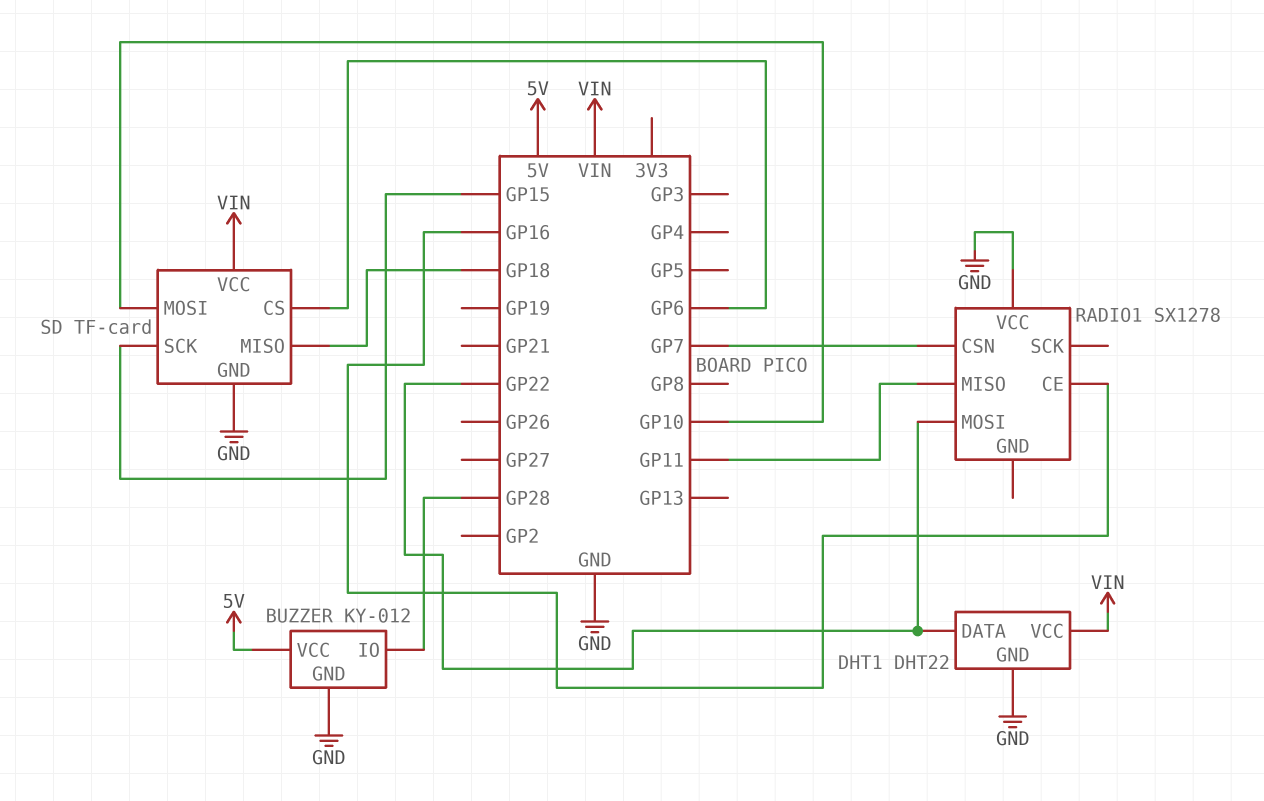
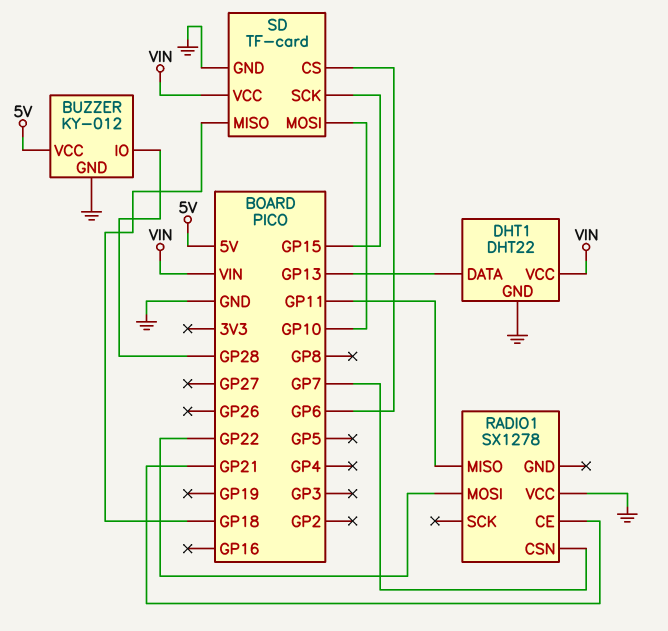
DHT1 pin DATA: GP22 -> GP13
RADIO1 pin CE: GP16 -> GP21

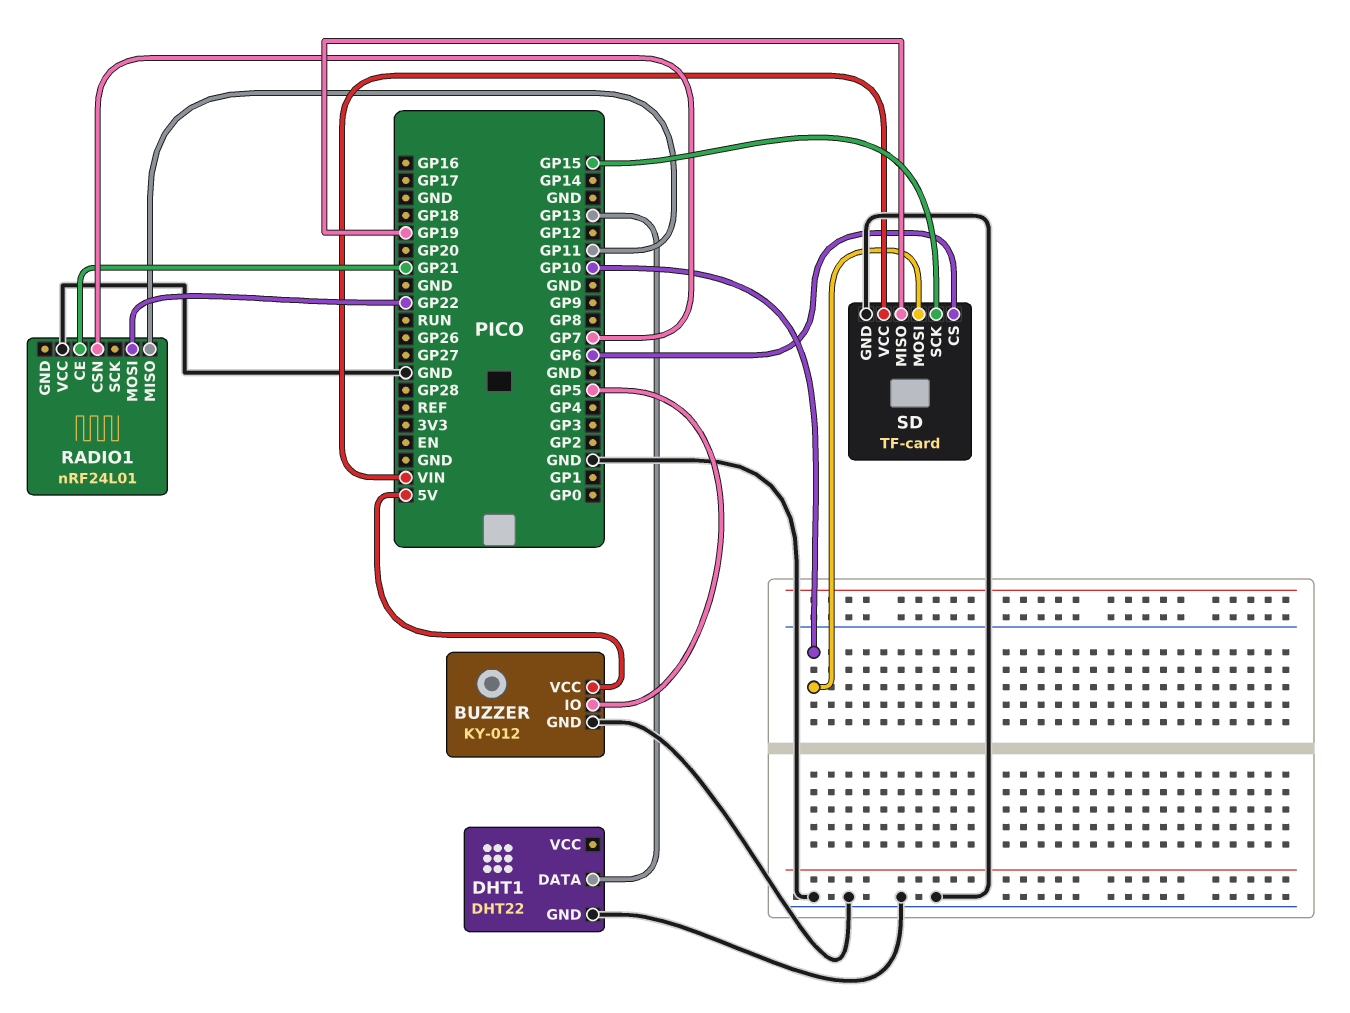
BUZZER pin IO: GP28 -> GP5
DHT1 pin VCC: VIN -> none
RADIO1: SX1278 -> nRF24L01
SD pin MISO: GP18 -> GP19

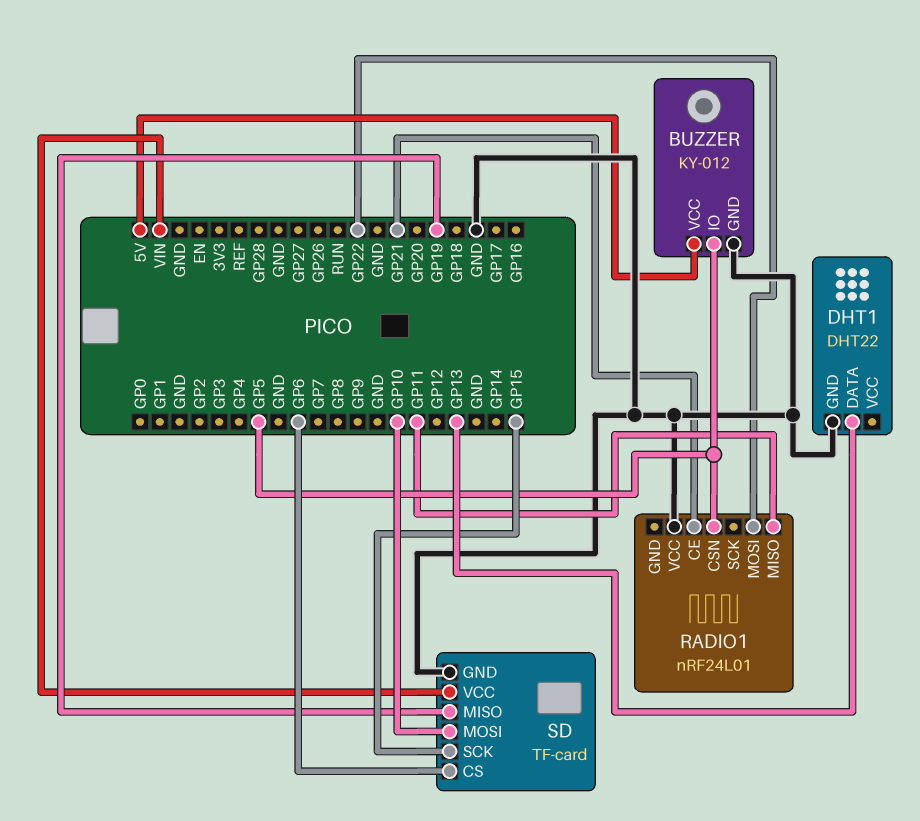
RADIO1 pin CSN: GP7 -> GP5

